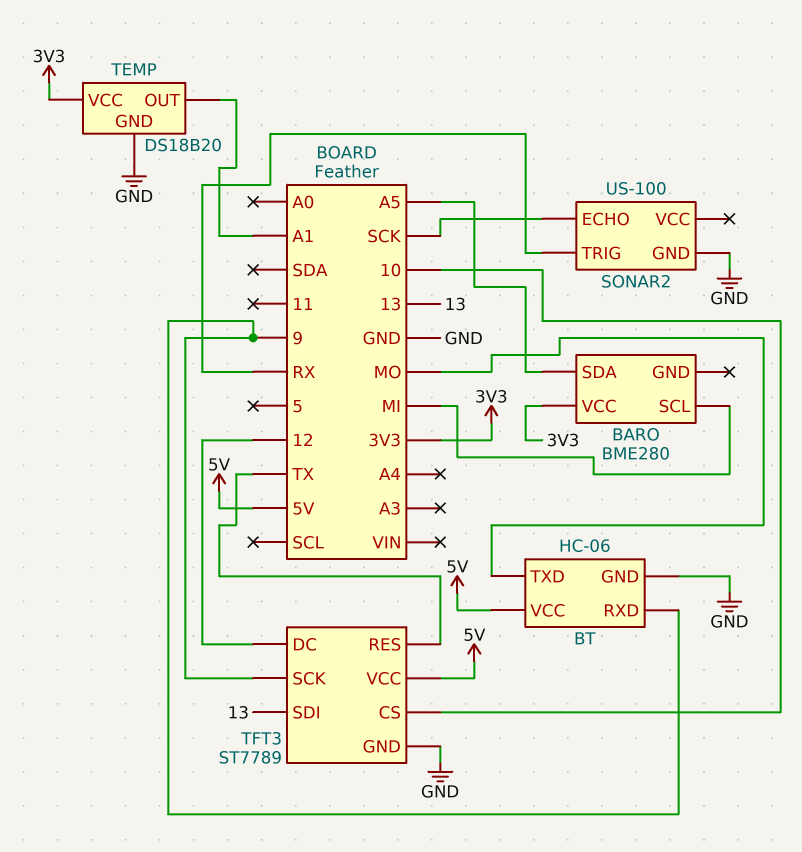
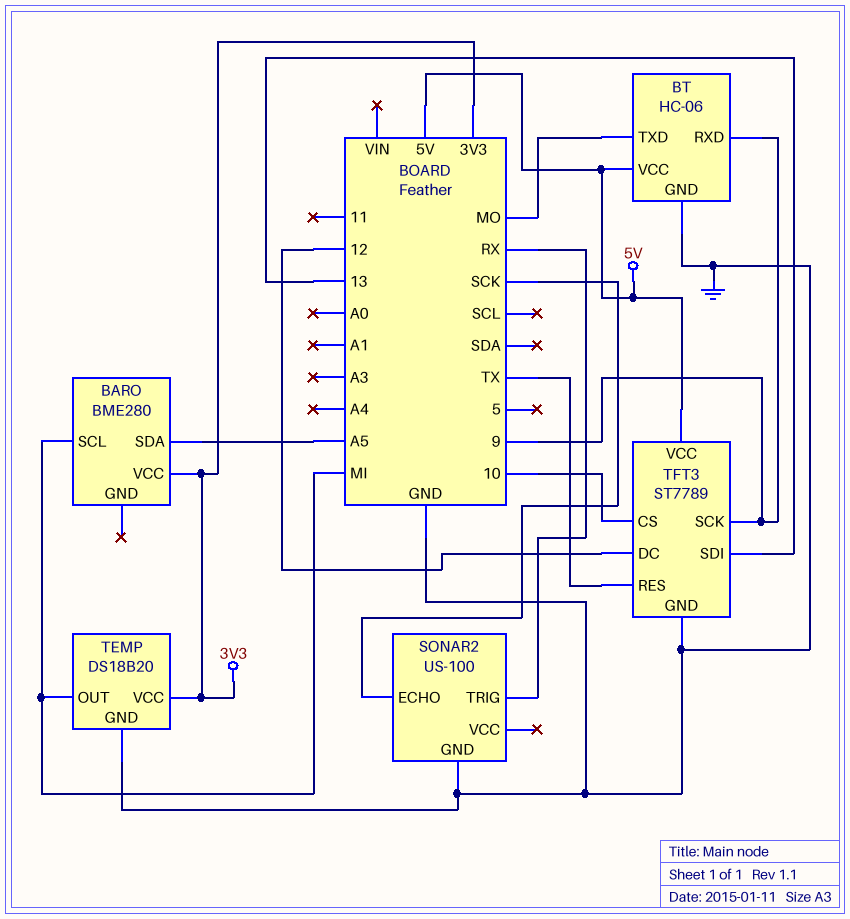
TEMP pin OUT: A1 -> MI

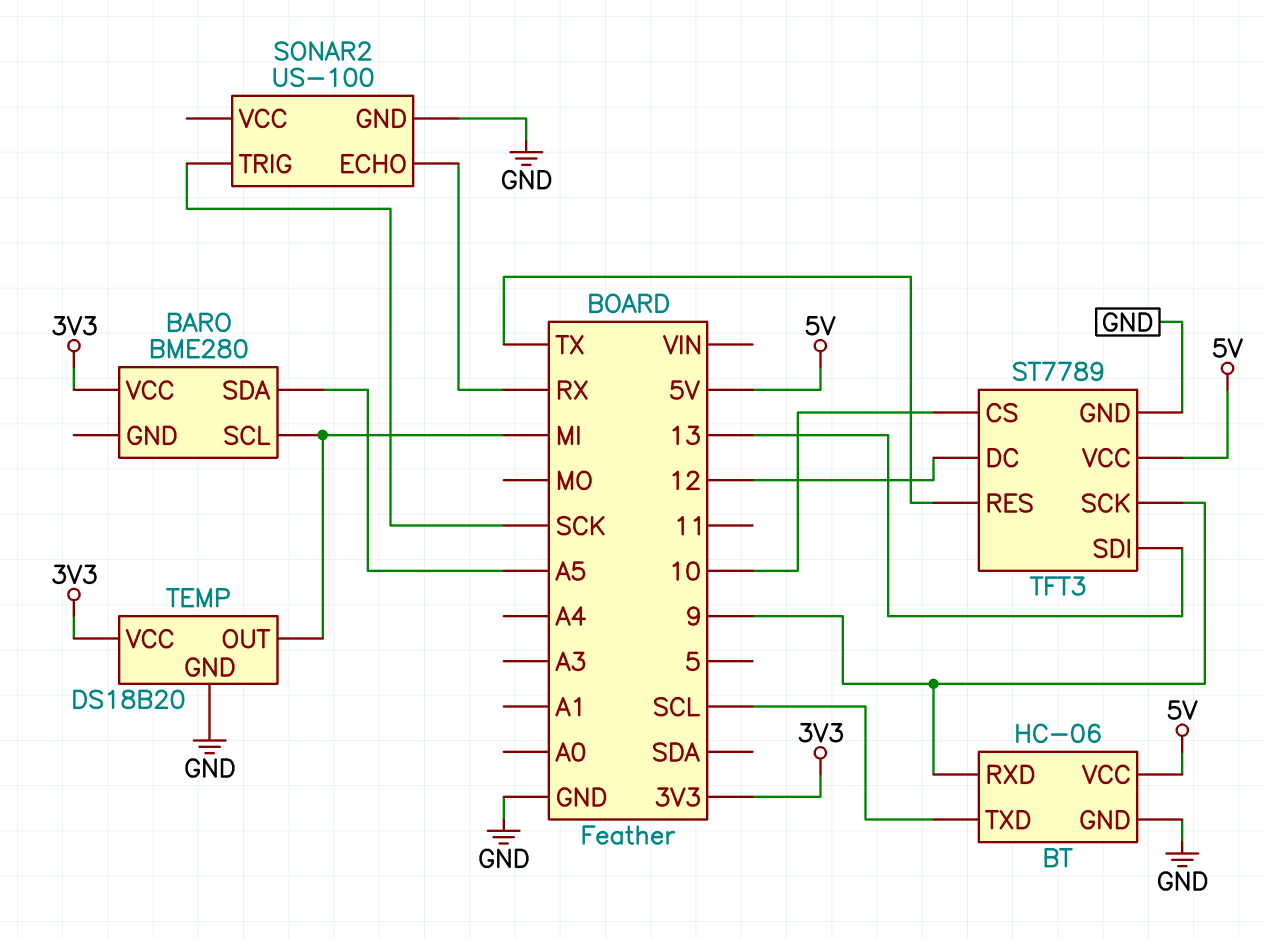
BT pin TXD: MO -> SCL
SONAR2 pin ECHO: SCK -> RX
SONAR2 pin TRIG: RX -> SCK

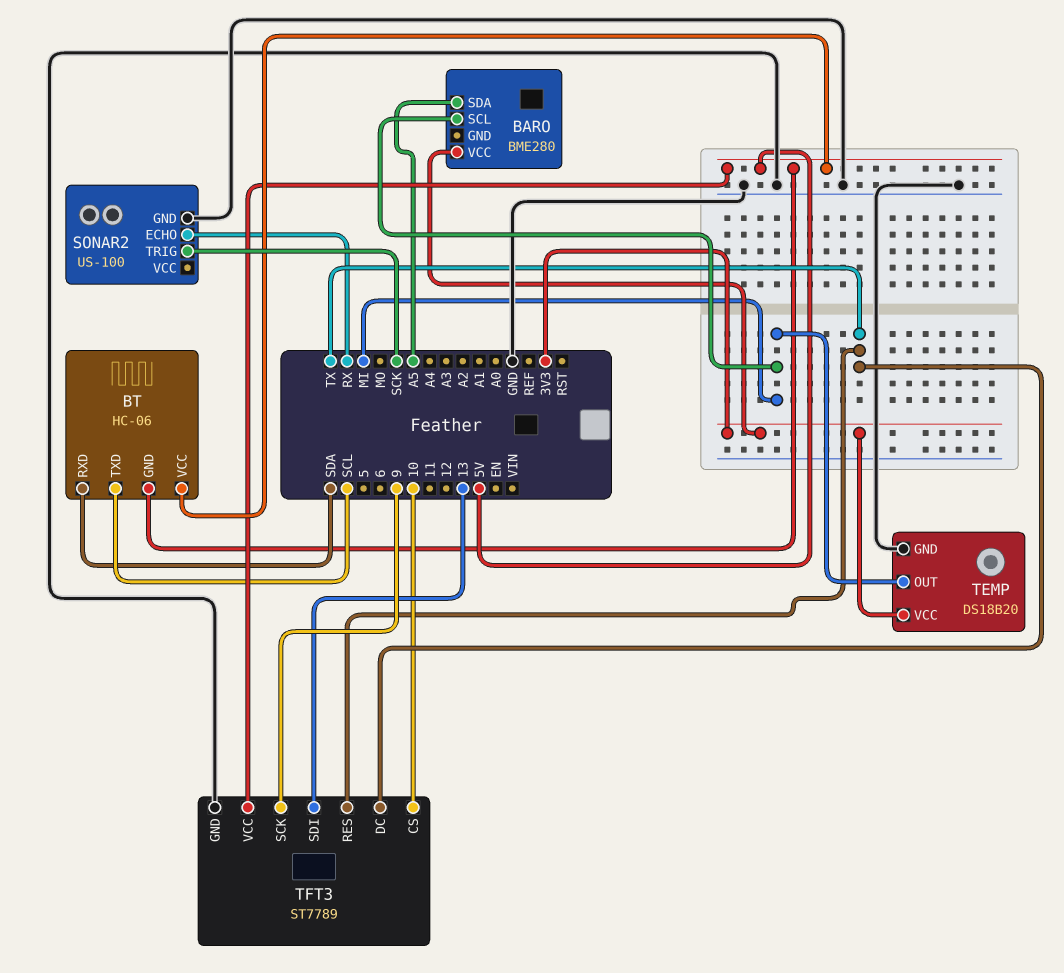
BT pin GND: GND -> 5V
BT pin RXD: 9 -> SDA
TFT3 pin DC: 12 -> TX

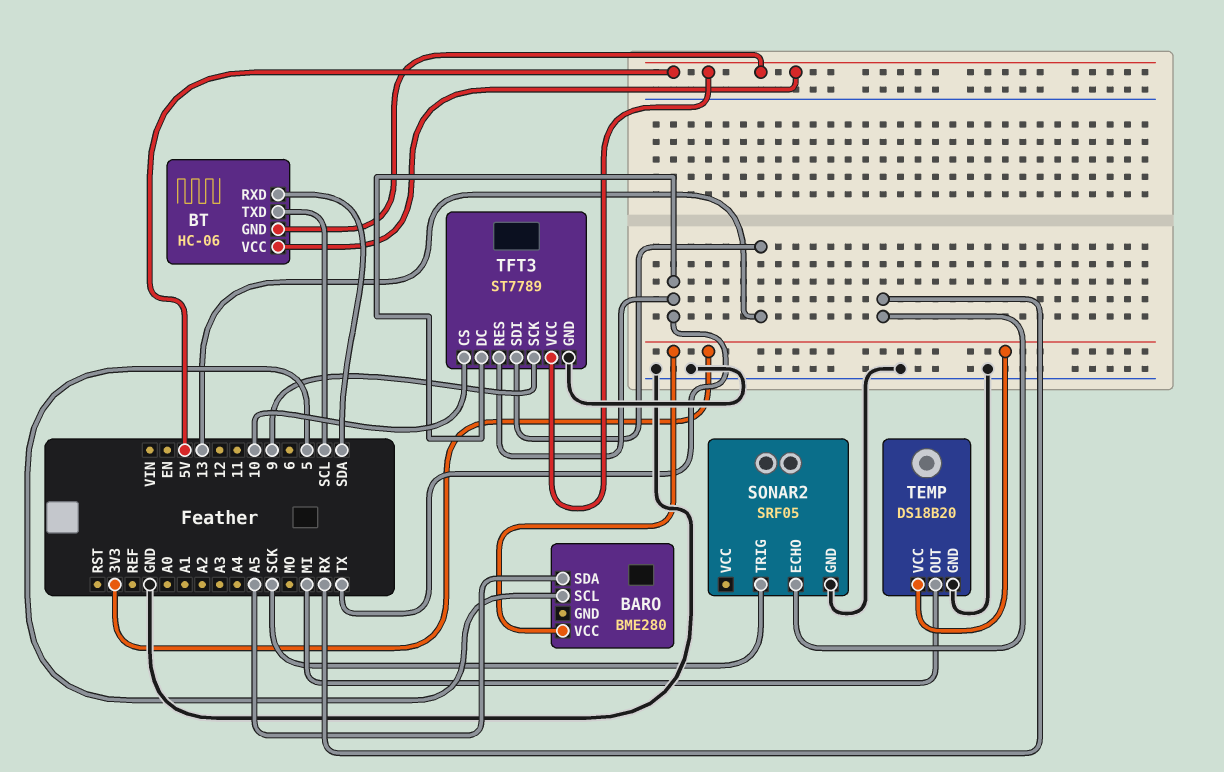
BARO pin SCL: MI -> 5
SONAR2: US-100 -> SRF05

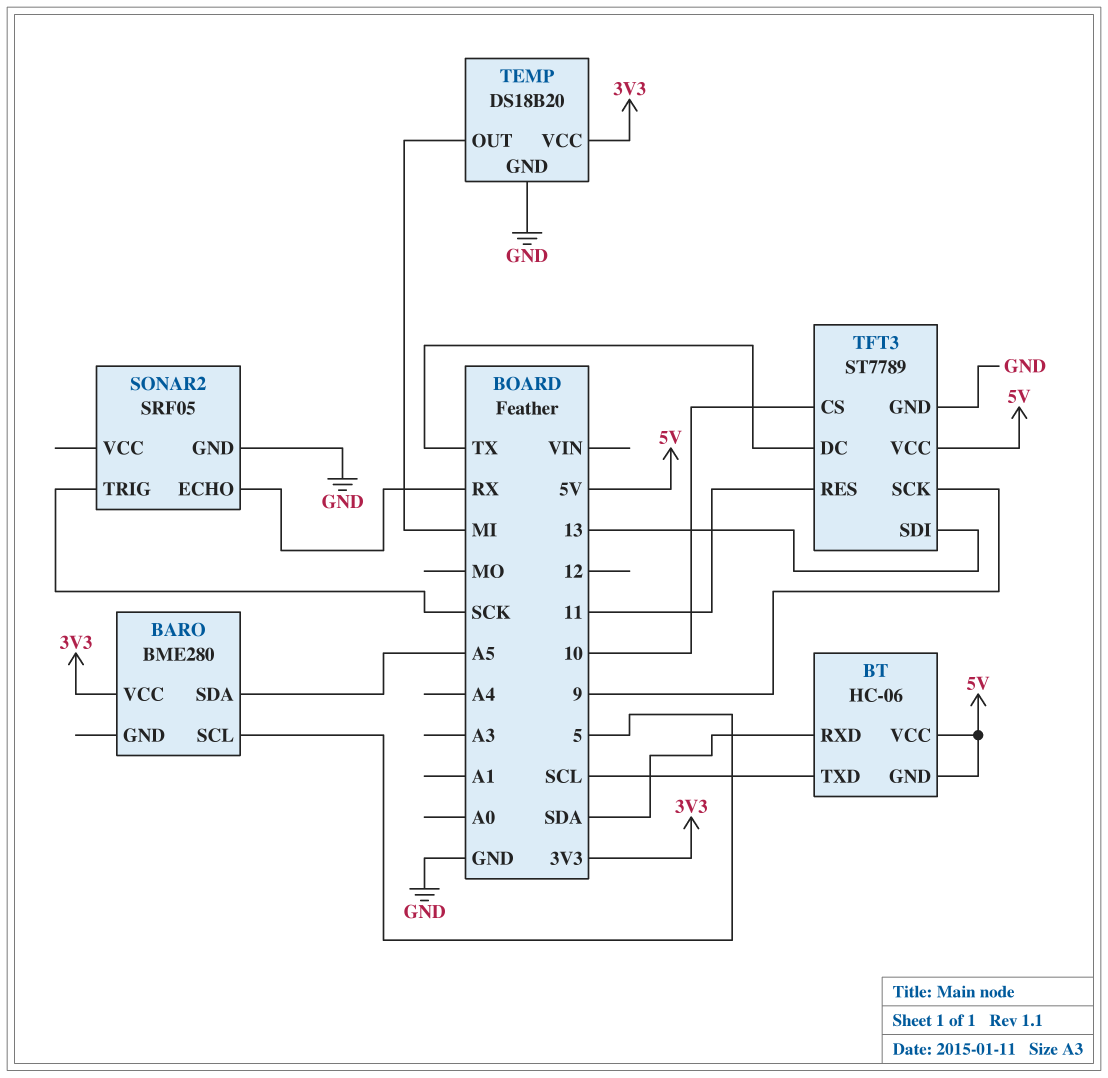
TFT3 pin RES: TX -> 11

